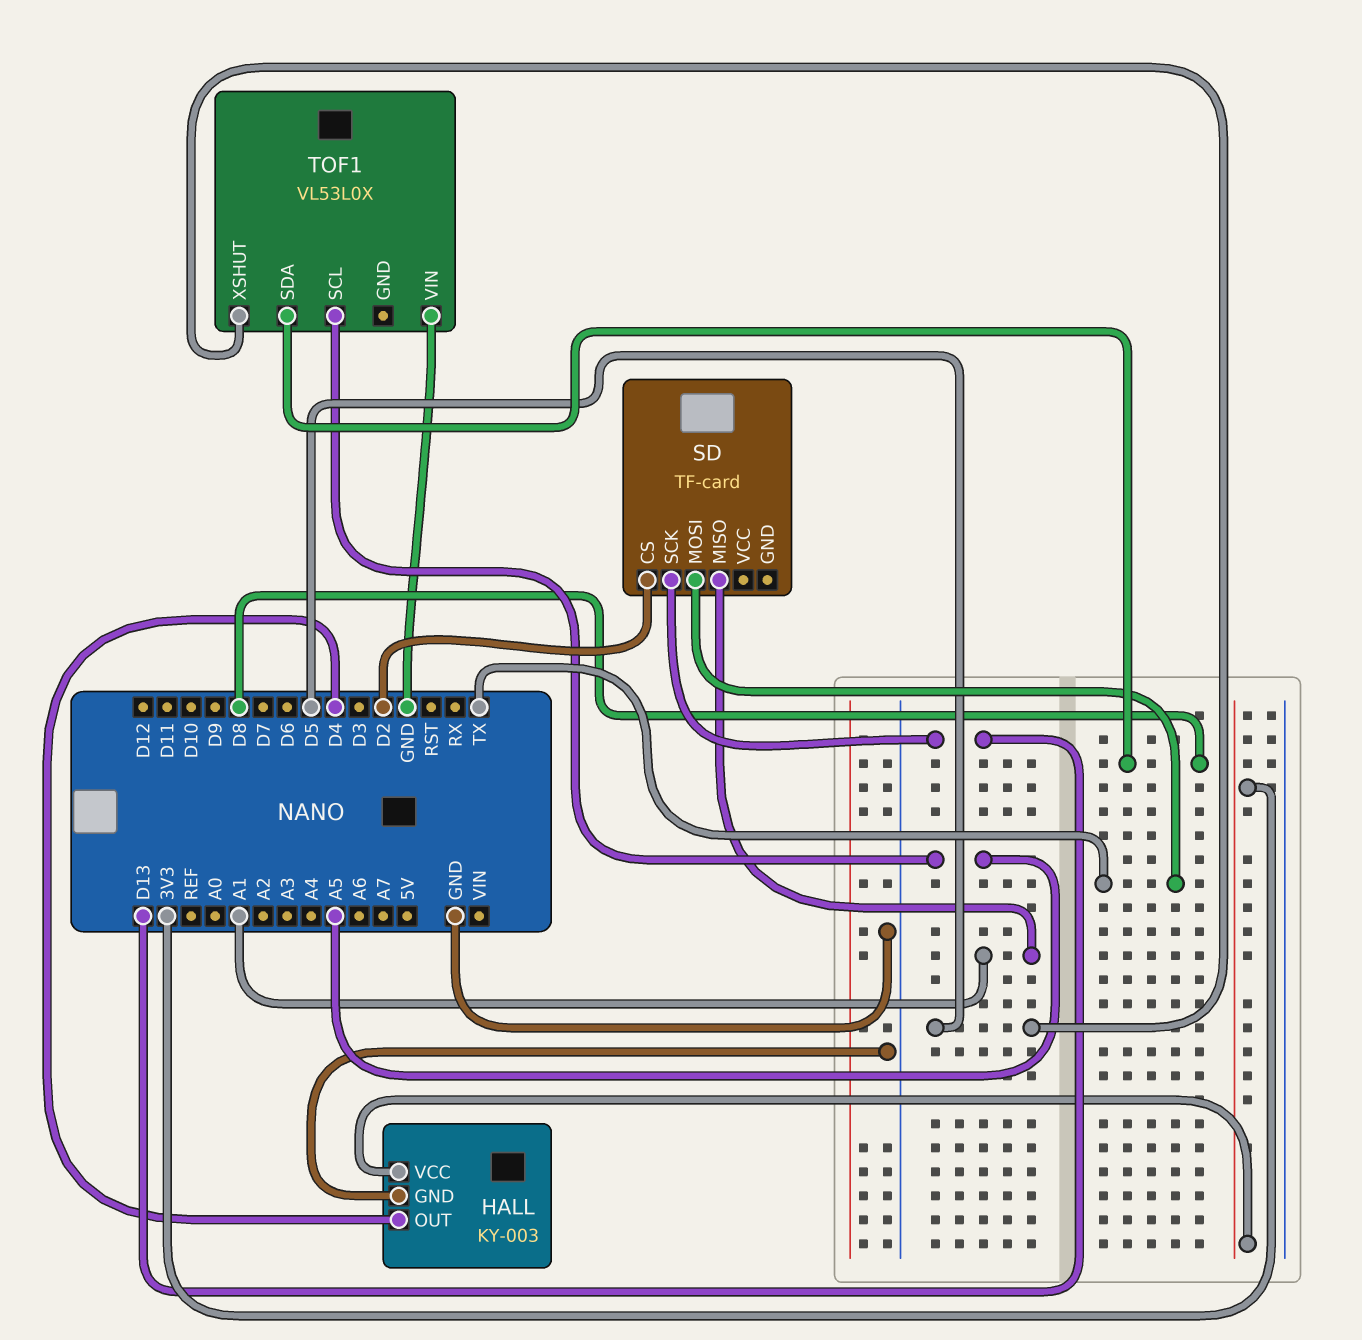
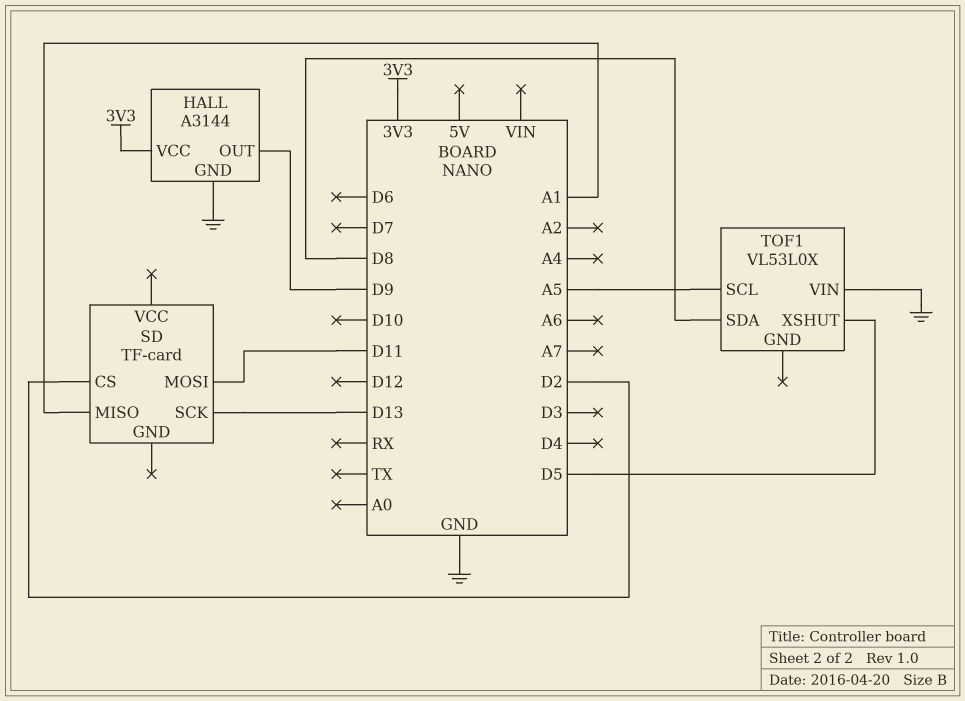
HALL: KY-003 -> A3144
HALL pin OUT: D4 -> D9
SD pin MOSI: TX -> D11

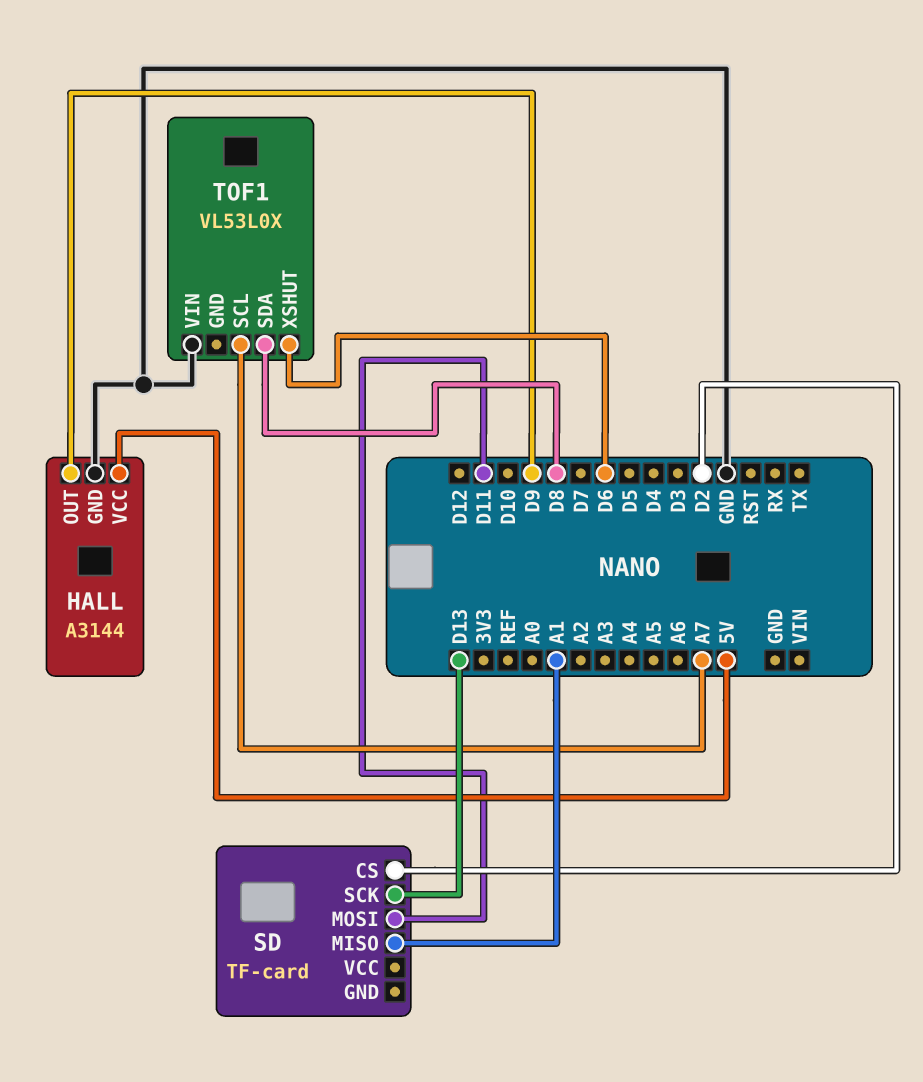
HALL pin VCC: 3V3 -> 5V
TOF1 pin SCL: A5 -> A7
TOF1 pin XSHUT: D5 -> D6

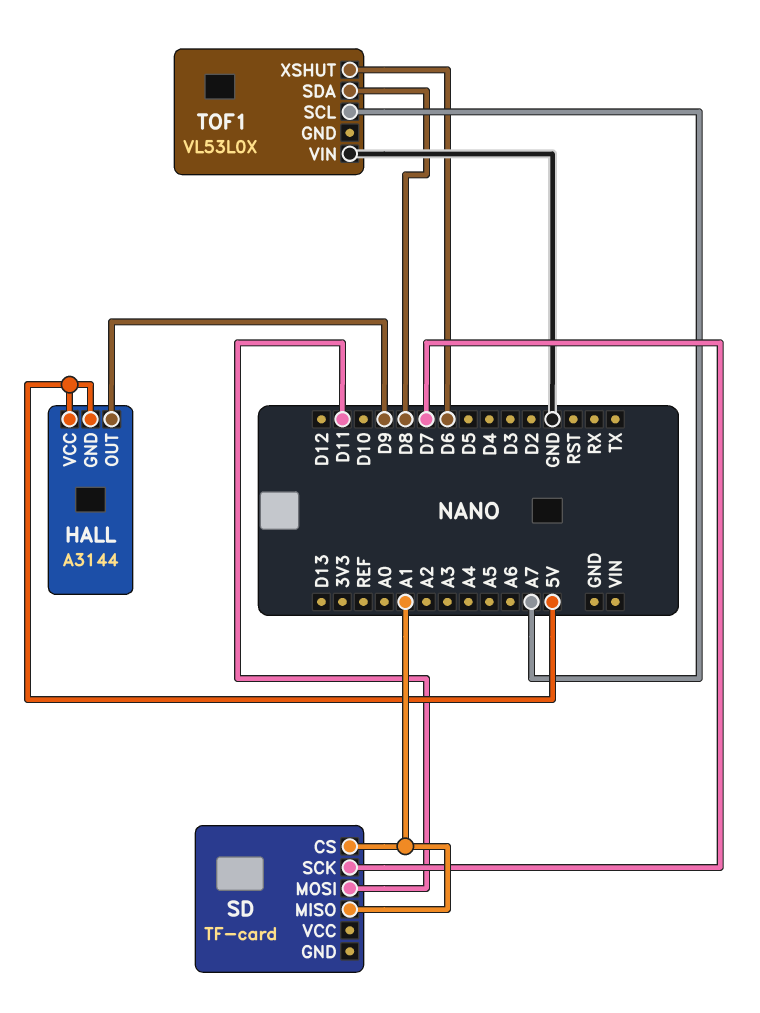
HALL pin GND: GND -> 5V
SD pin CS: D2 -> A1
SD pin SCK: D13 -> D7

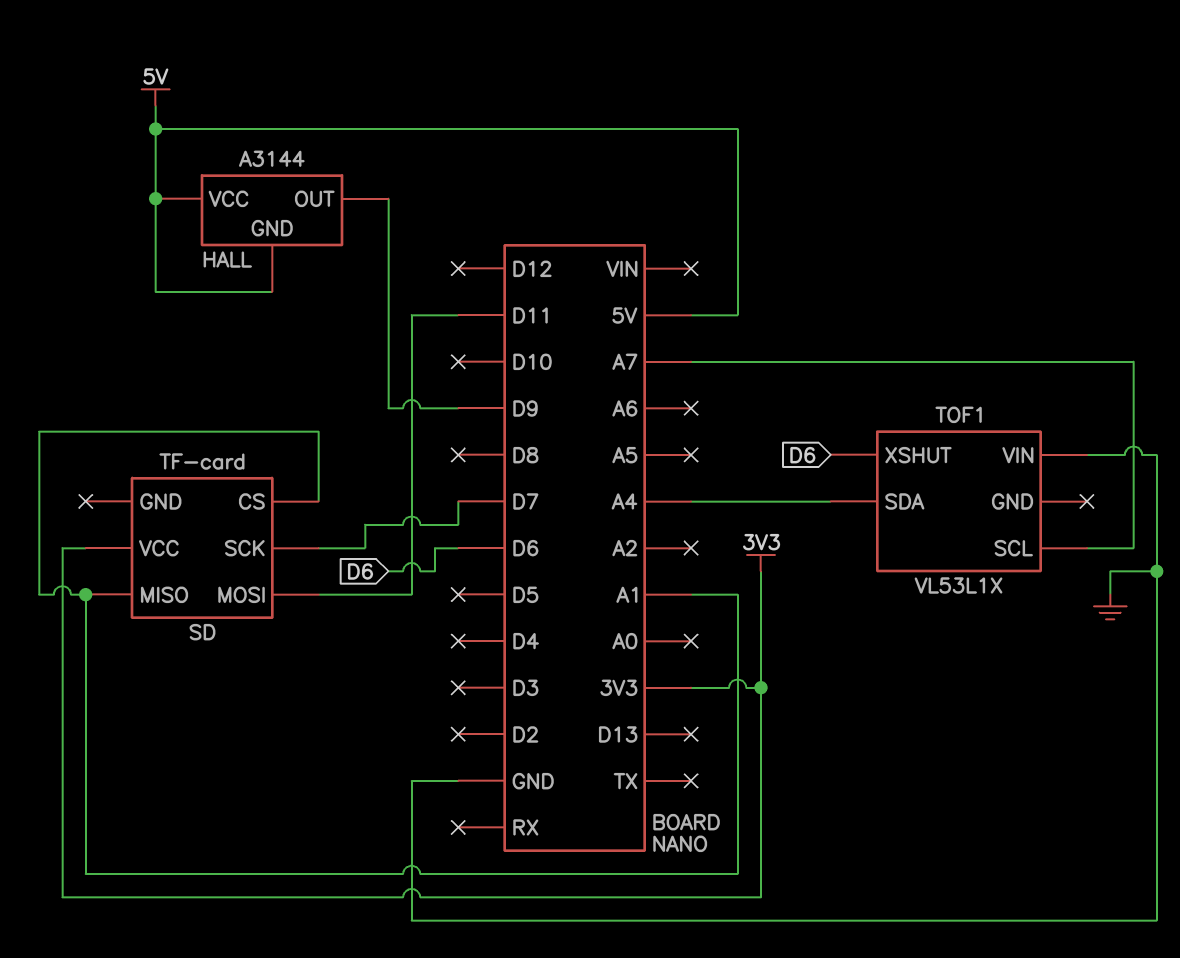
SD pin VCC: none -> 3V3
TOF1: VL53L0X -> VL53L1X
TOF1 pin SDA: D8 -> A4

